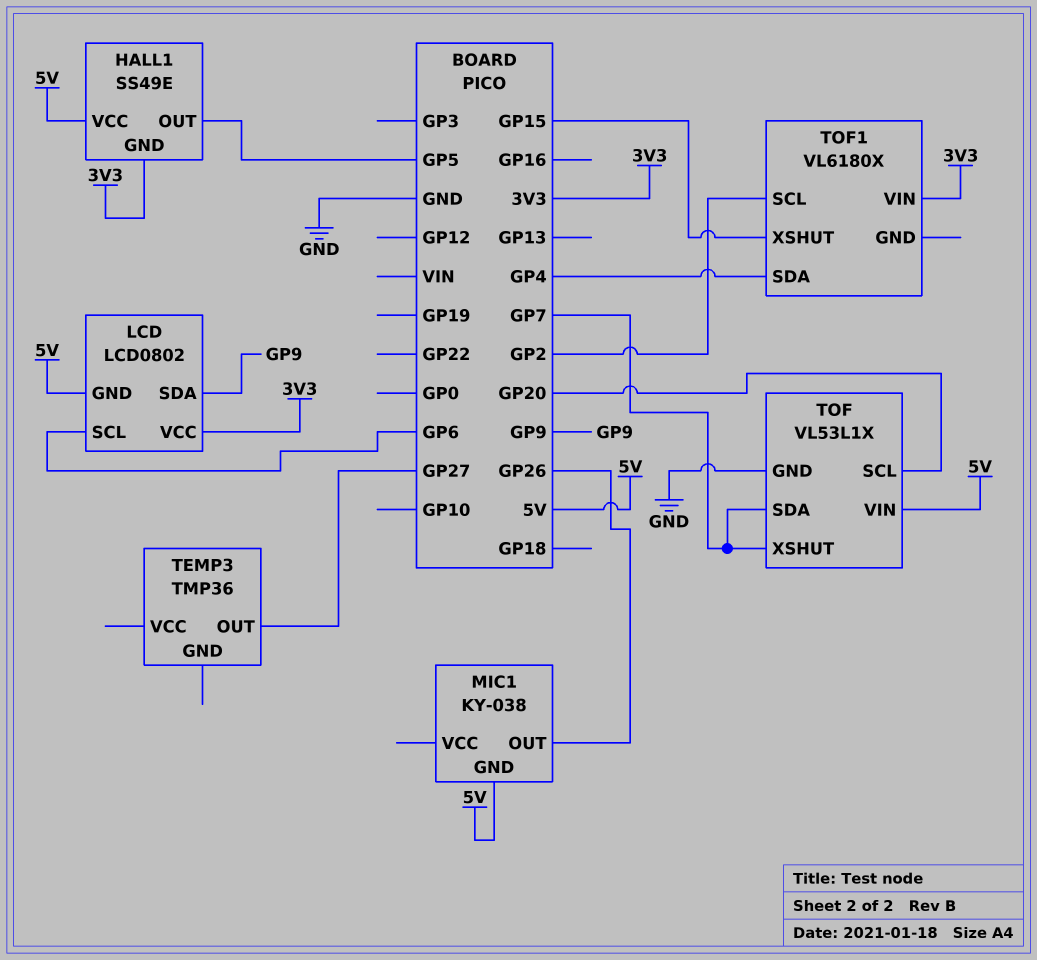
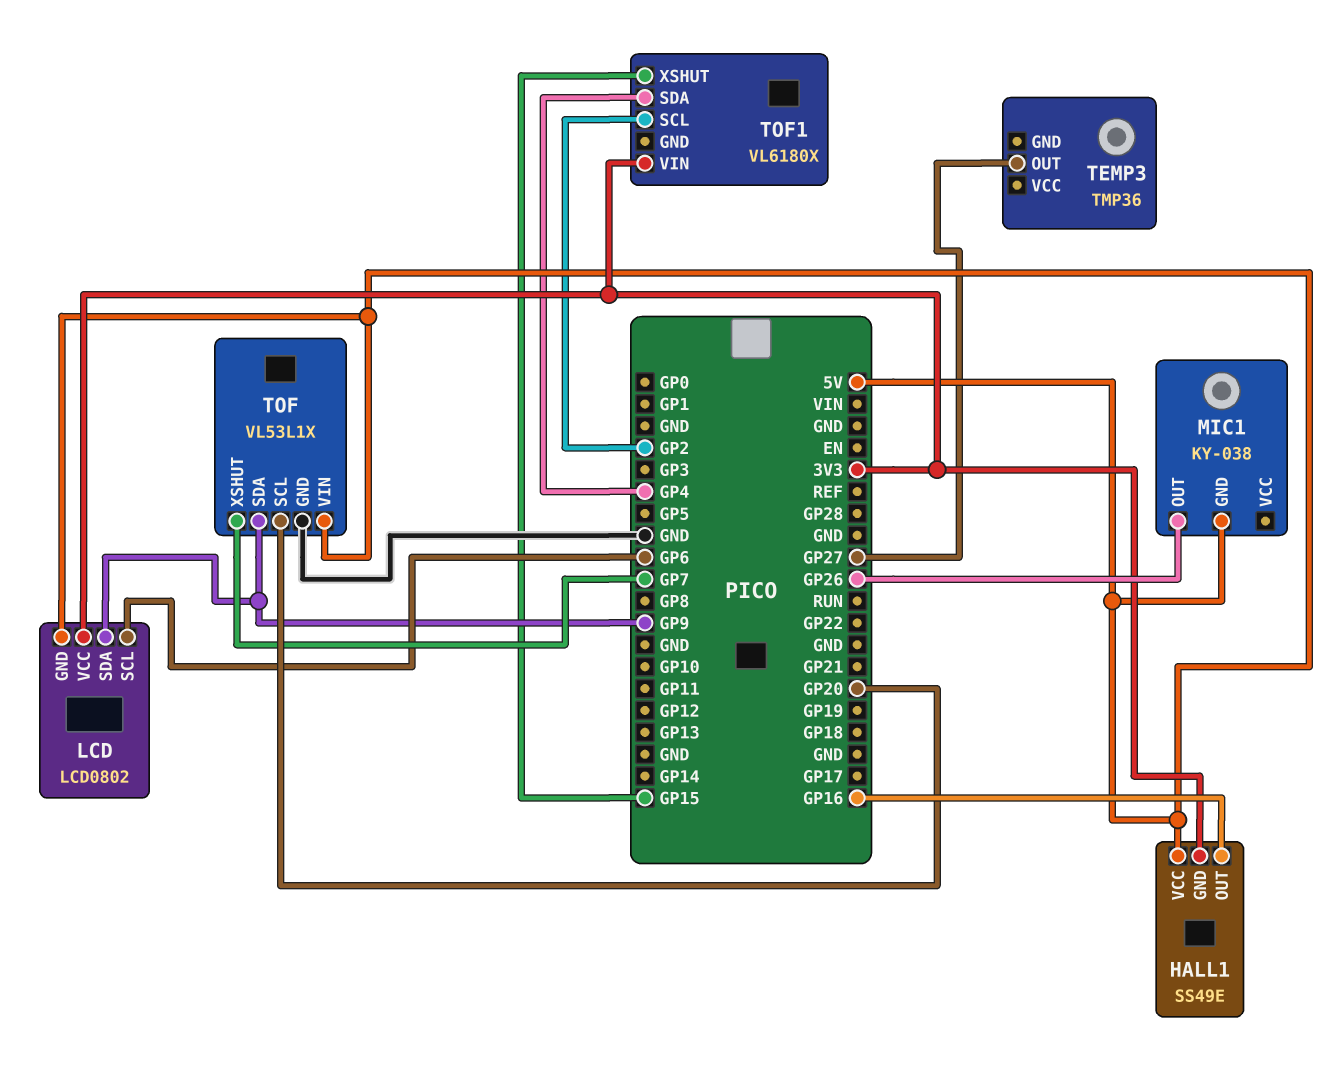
HALL1 pin OUT: GP5 -> GP16
TOF pin SDA: GP7 -> GP9

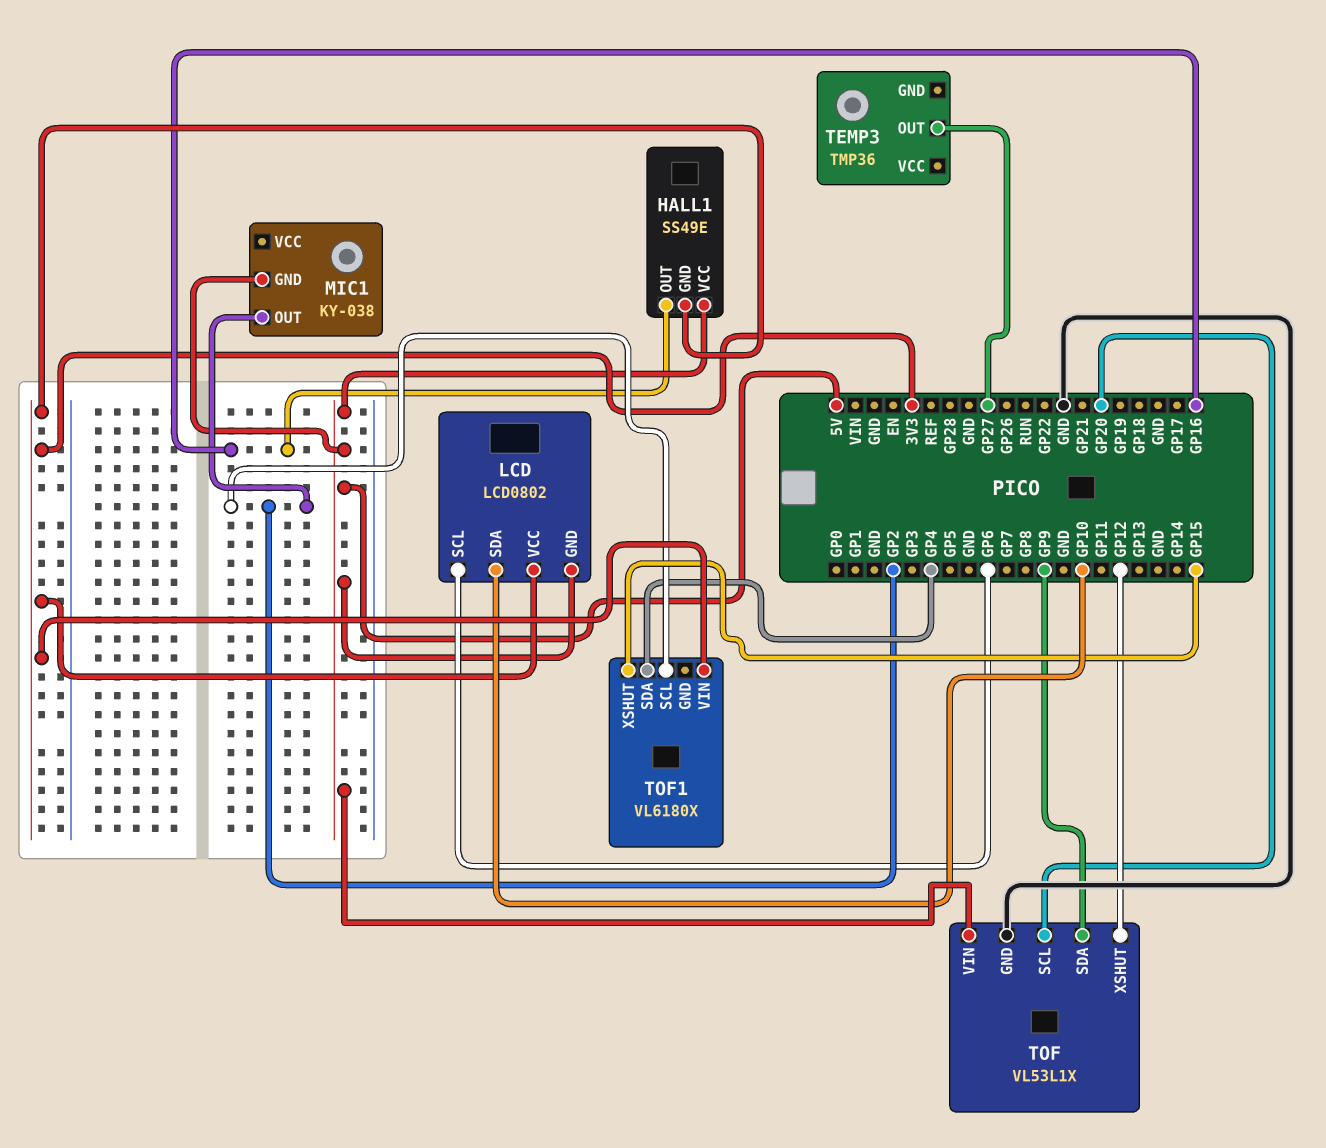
LCD pin SDA: GP9 -> GP10
MIC1 pin OUT: GP26 -> GP2
TOF pin XSHUT: GP7 -> GP12

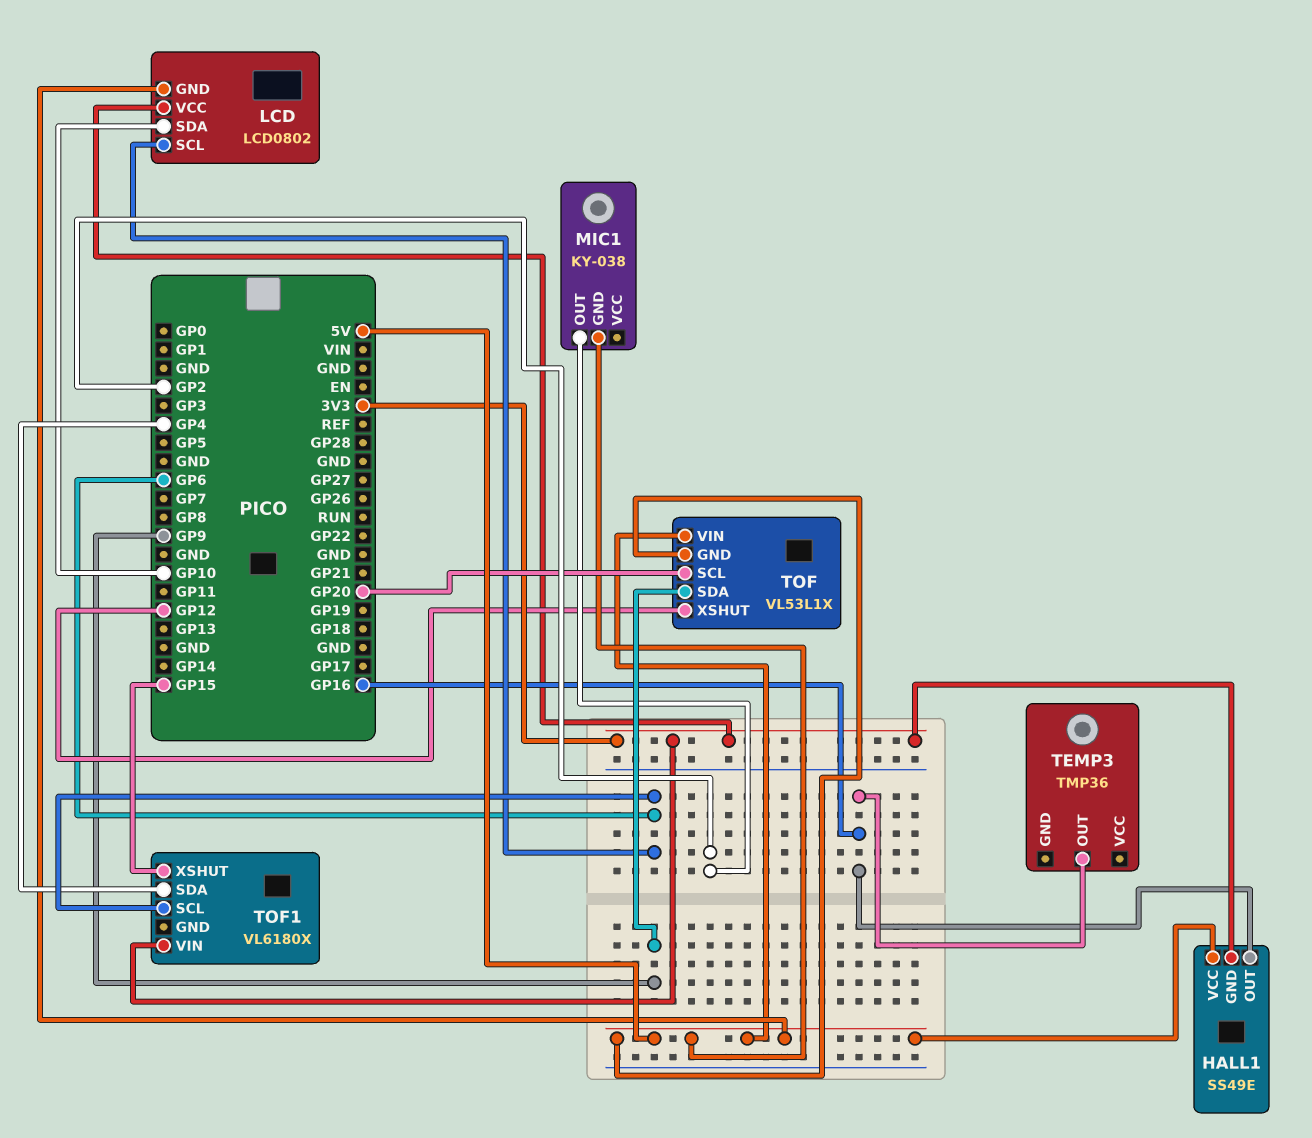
TEMP3 pin OUT: GP27 -> GP16
TOF pin GND: GND -> 5V
TOF1 pin SCL: GP2 -> GP6

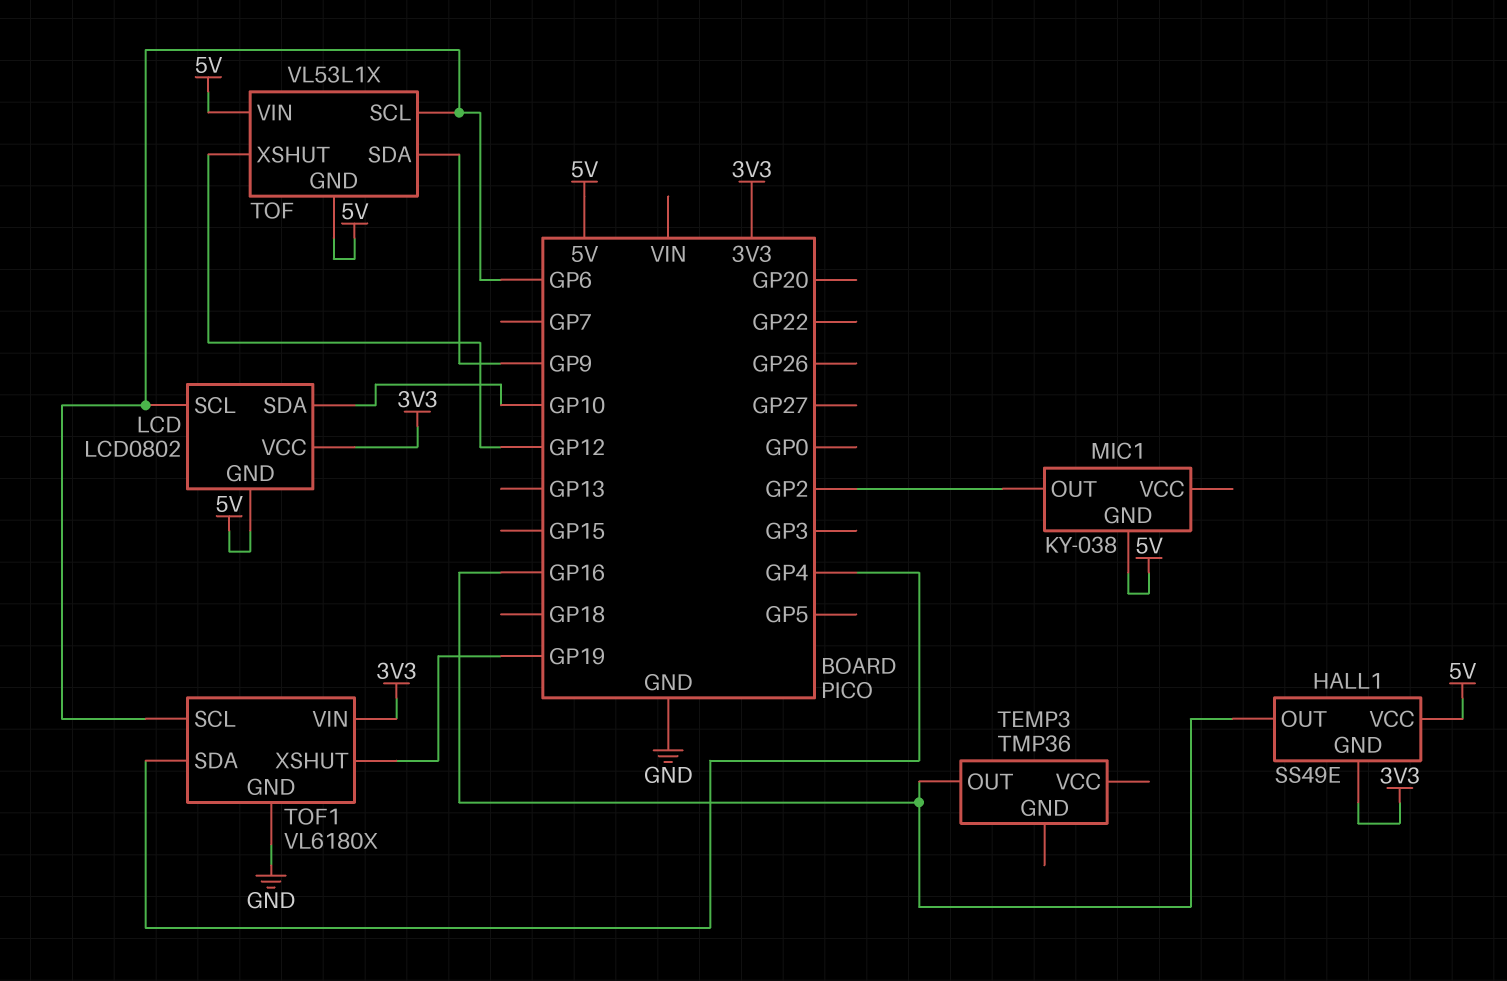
TOF pin SCL: GP20 -> GP6
TOF1 pin GND: none -> GND
TOF1 pin XSHUT: GP15 -> GP19

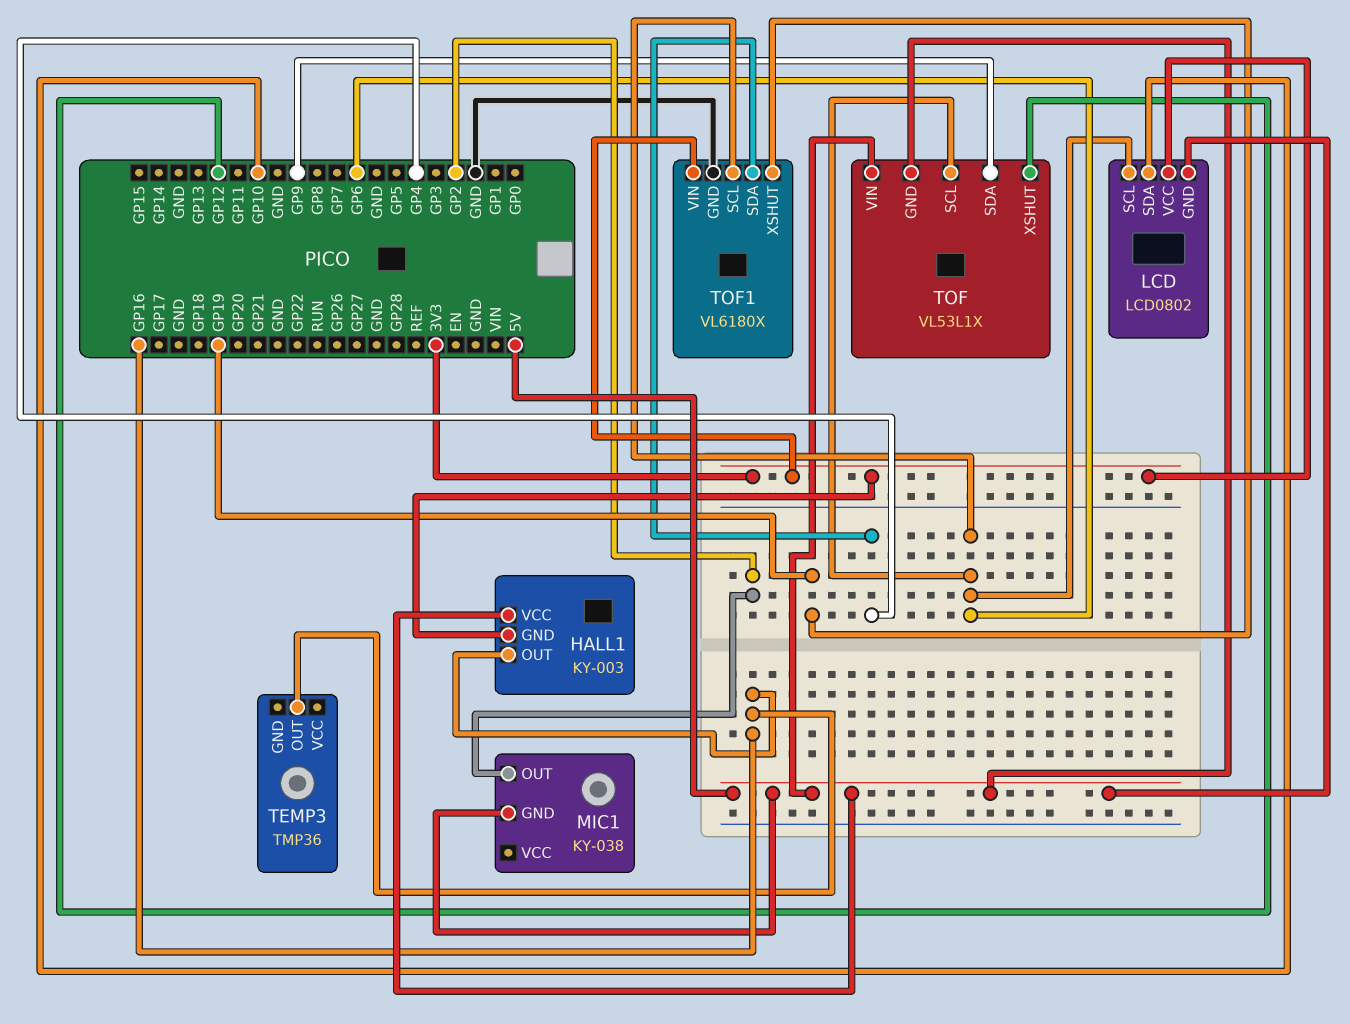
HALL1: SS49E -> KY-003

